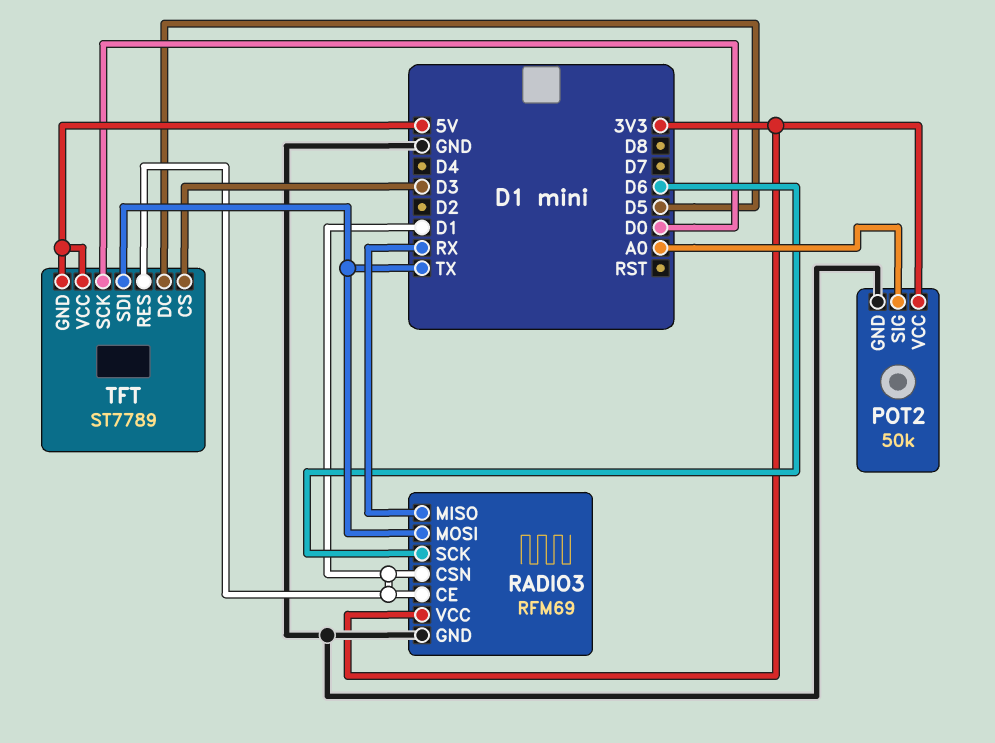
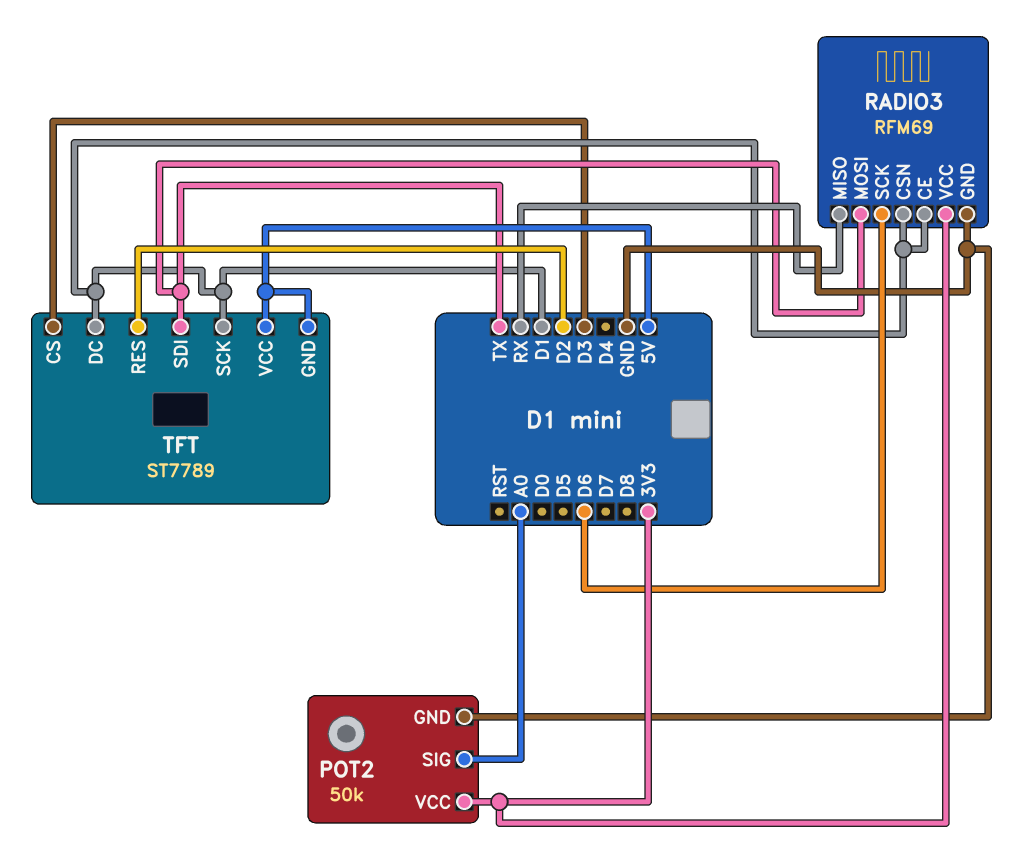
TFT pin DC: D5 -> D1
TFT pin RES: D1 -> D2
TFT pin SCK: D0 -> D1

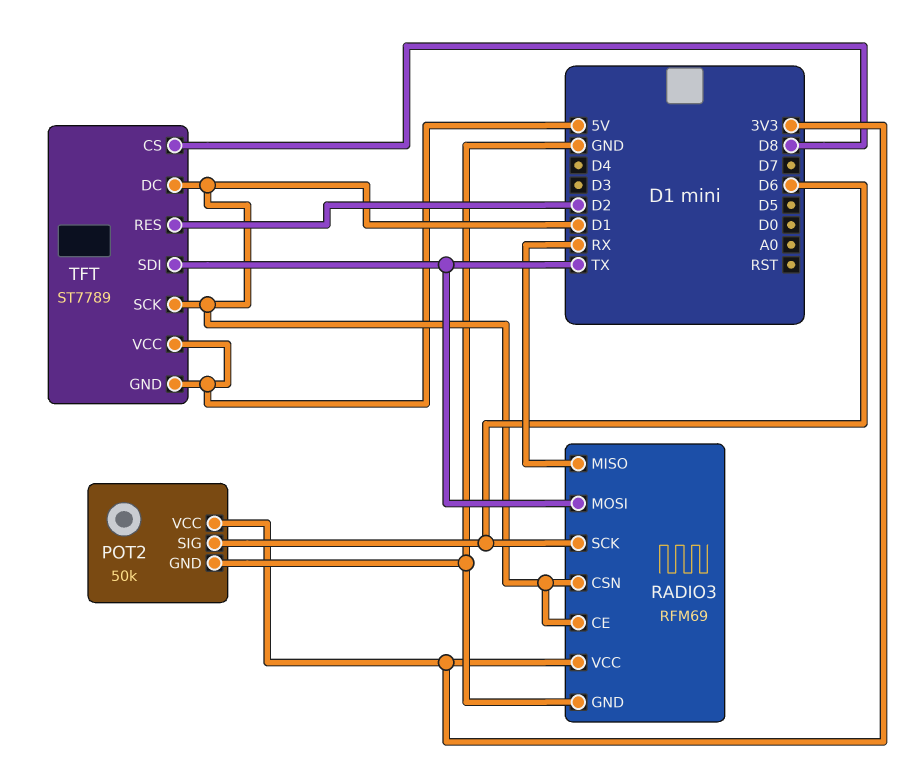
POT2 pin SIG: A0 -> D6
TFT pin CS: D3 -> D8

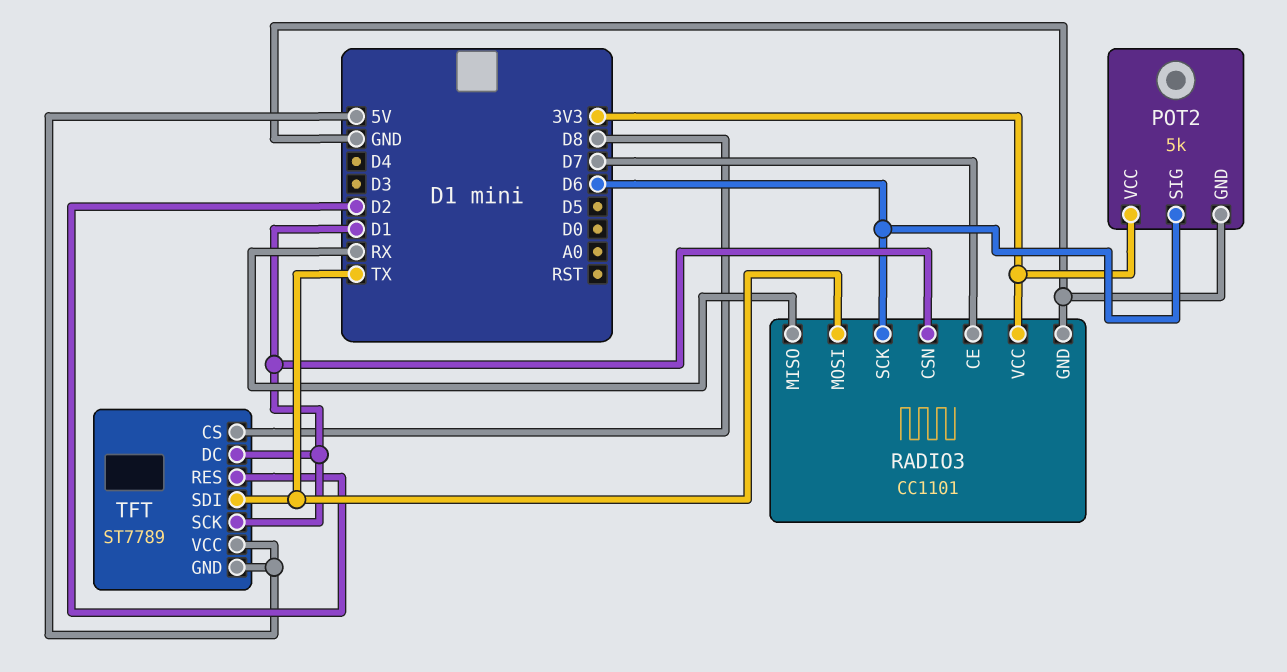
POT2: 50k -> 5k
RADIO3: RFM69 -> CC1101
RADIO3 pin CE: D1 -> D7

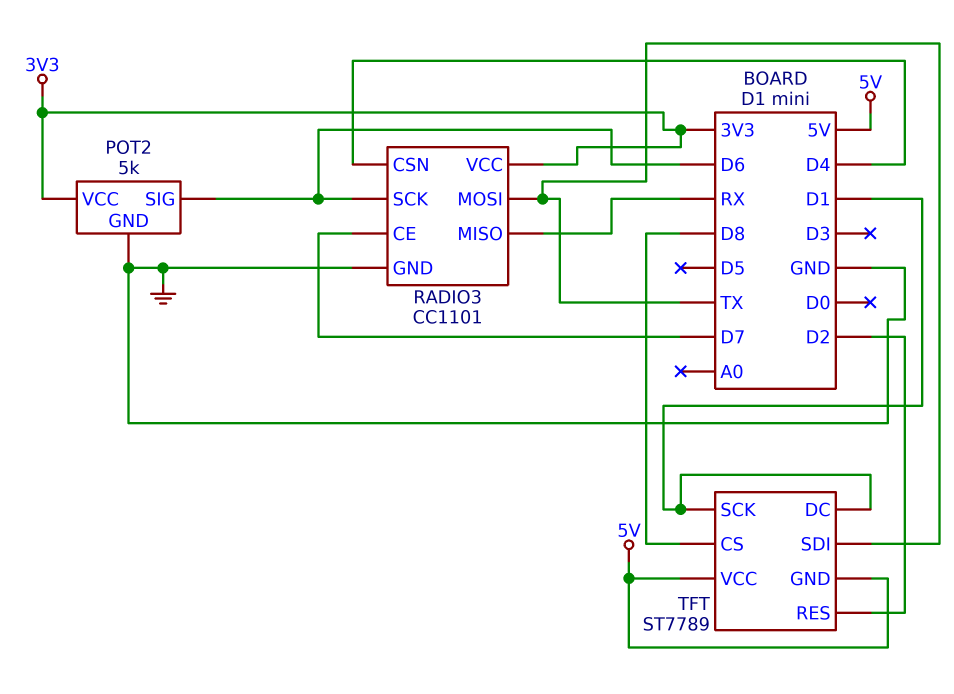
RADIO3 pin CSN: D1 -> D4

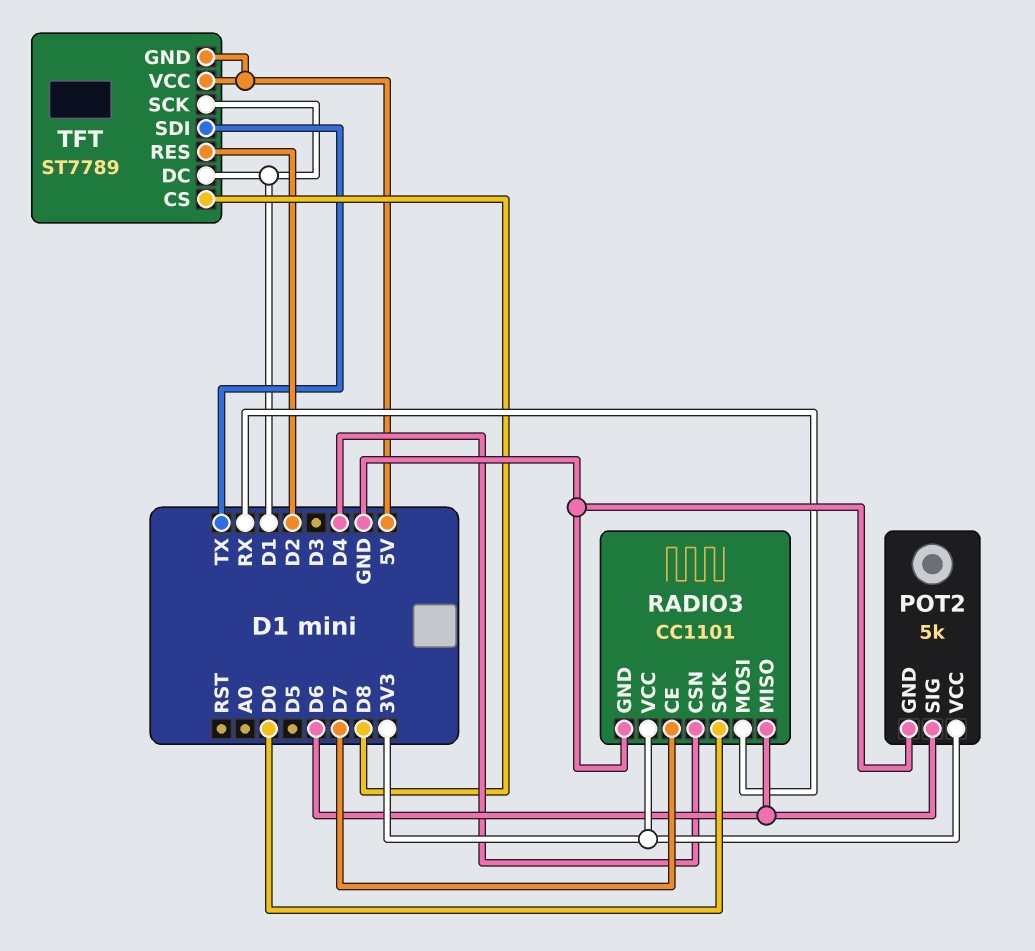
RADIO3 pin MISO: RX -> D6
RADIO3 pin MOSI: TX -> RX
RADIO3 pin SCK: D6 -> D0

